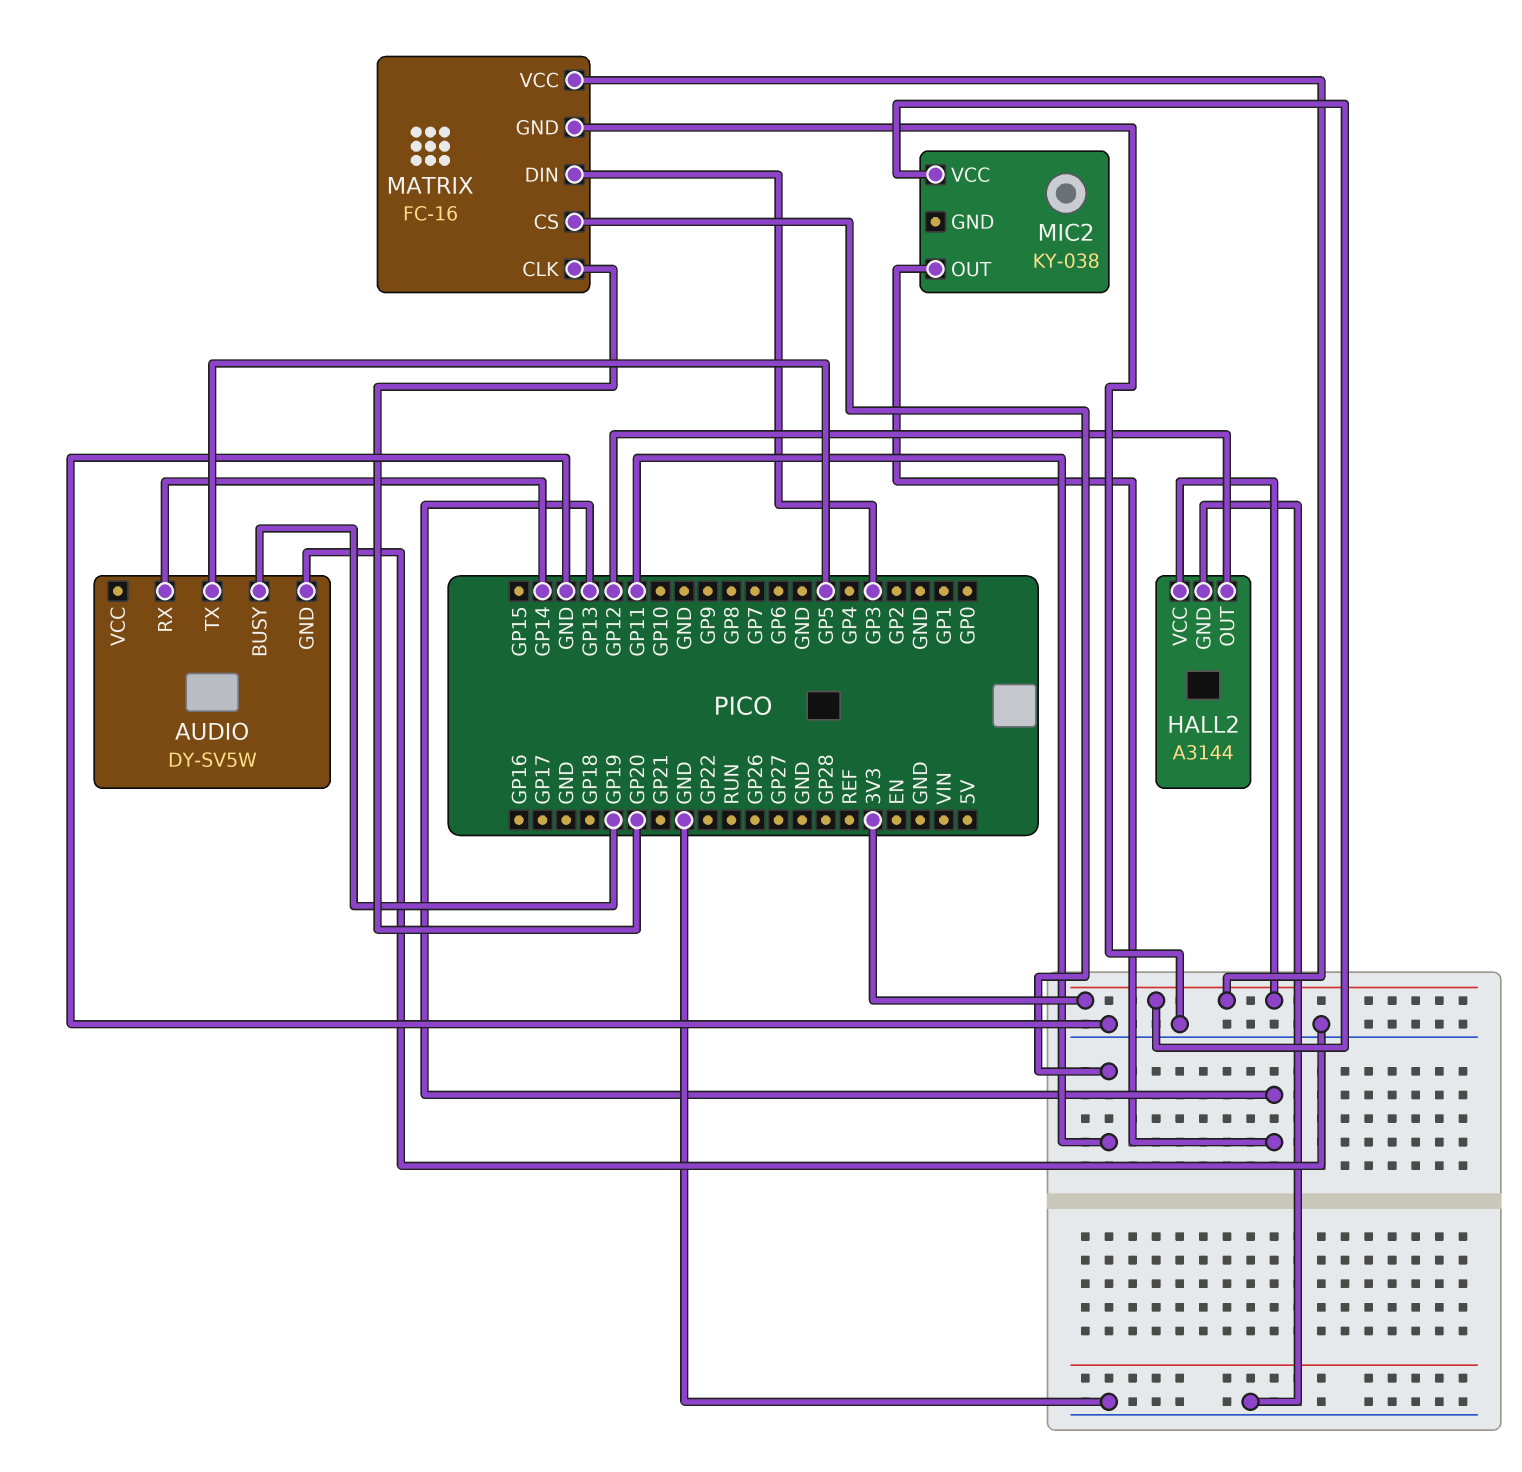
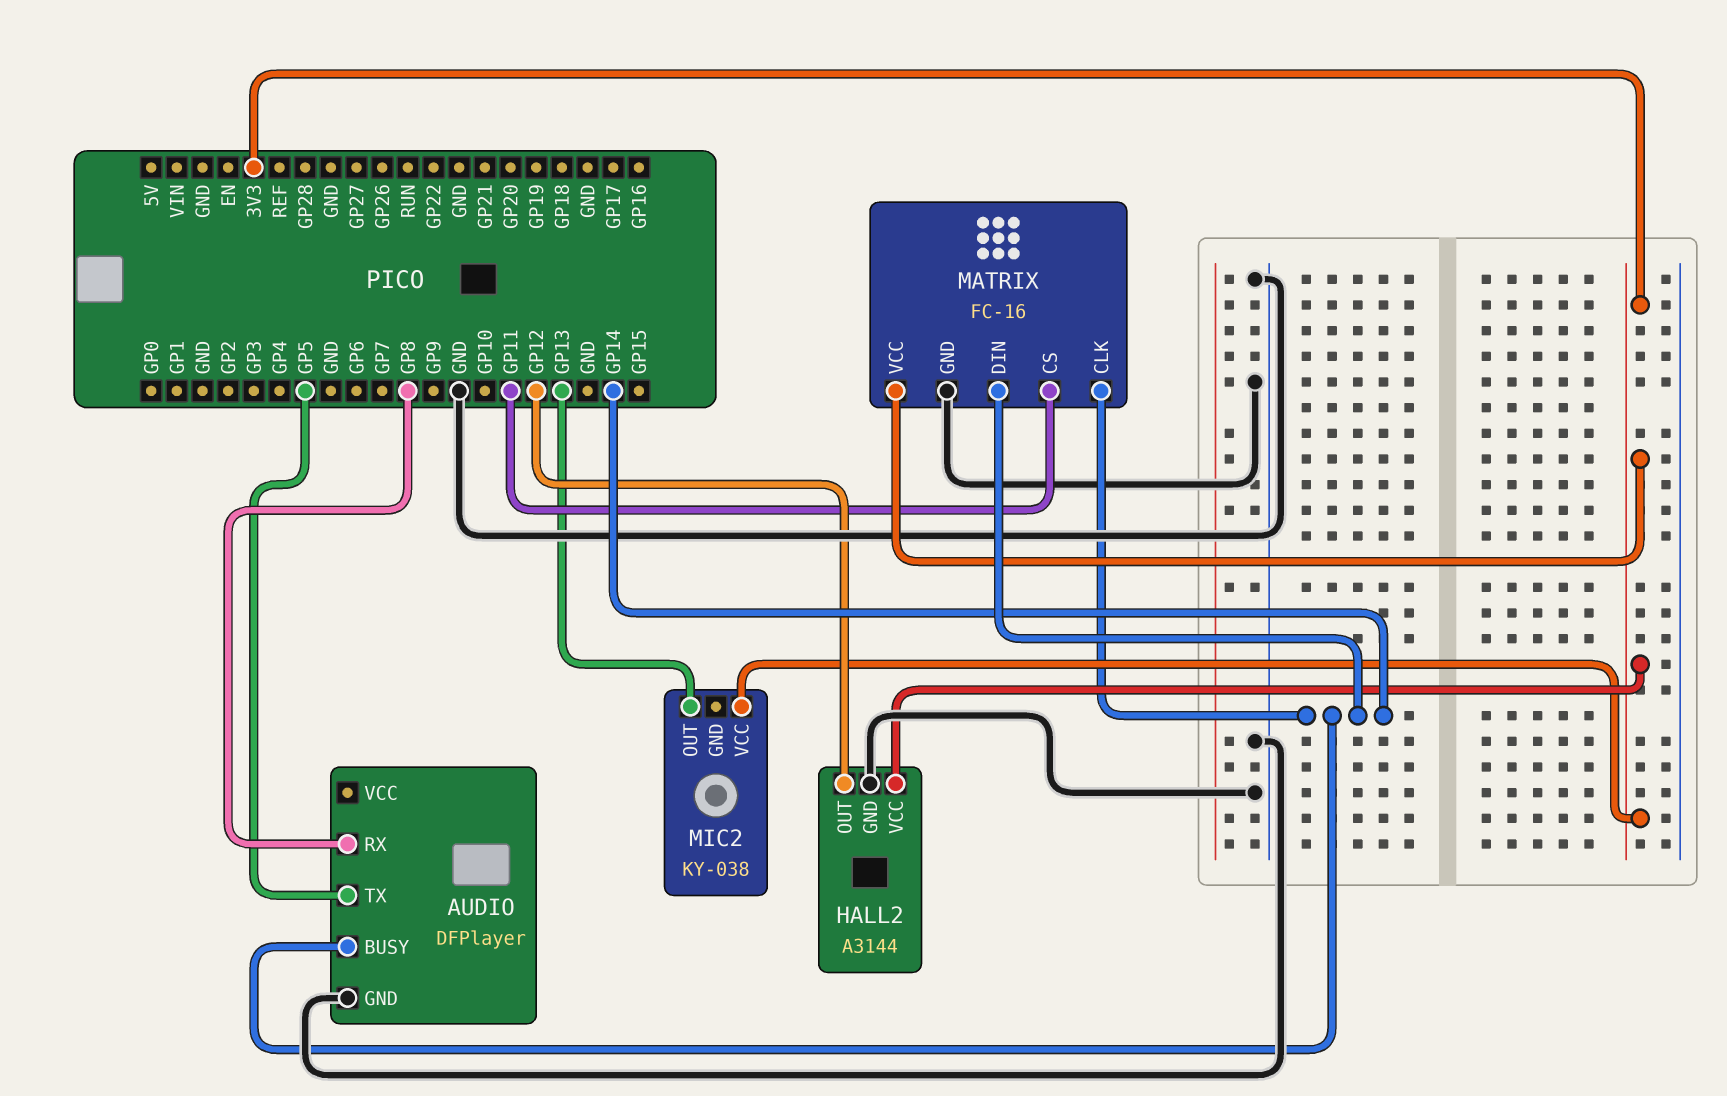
AUDIO: DY-SV5W -> DFPlayer
AUDIO pin BUSY: GP19 -> GP14
AUDIO pin RX: GP14 -> GP8
MATRIX pin CLK: GP20 -> GP14
MATRIX pin DIN: GP3 -> GP14

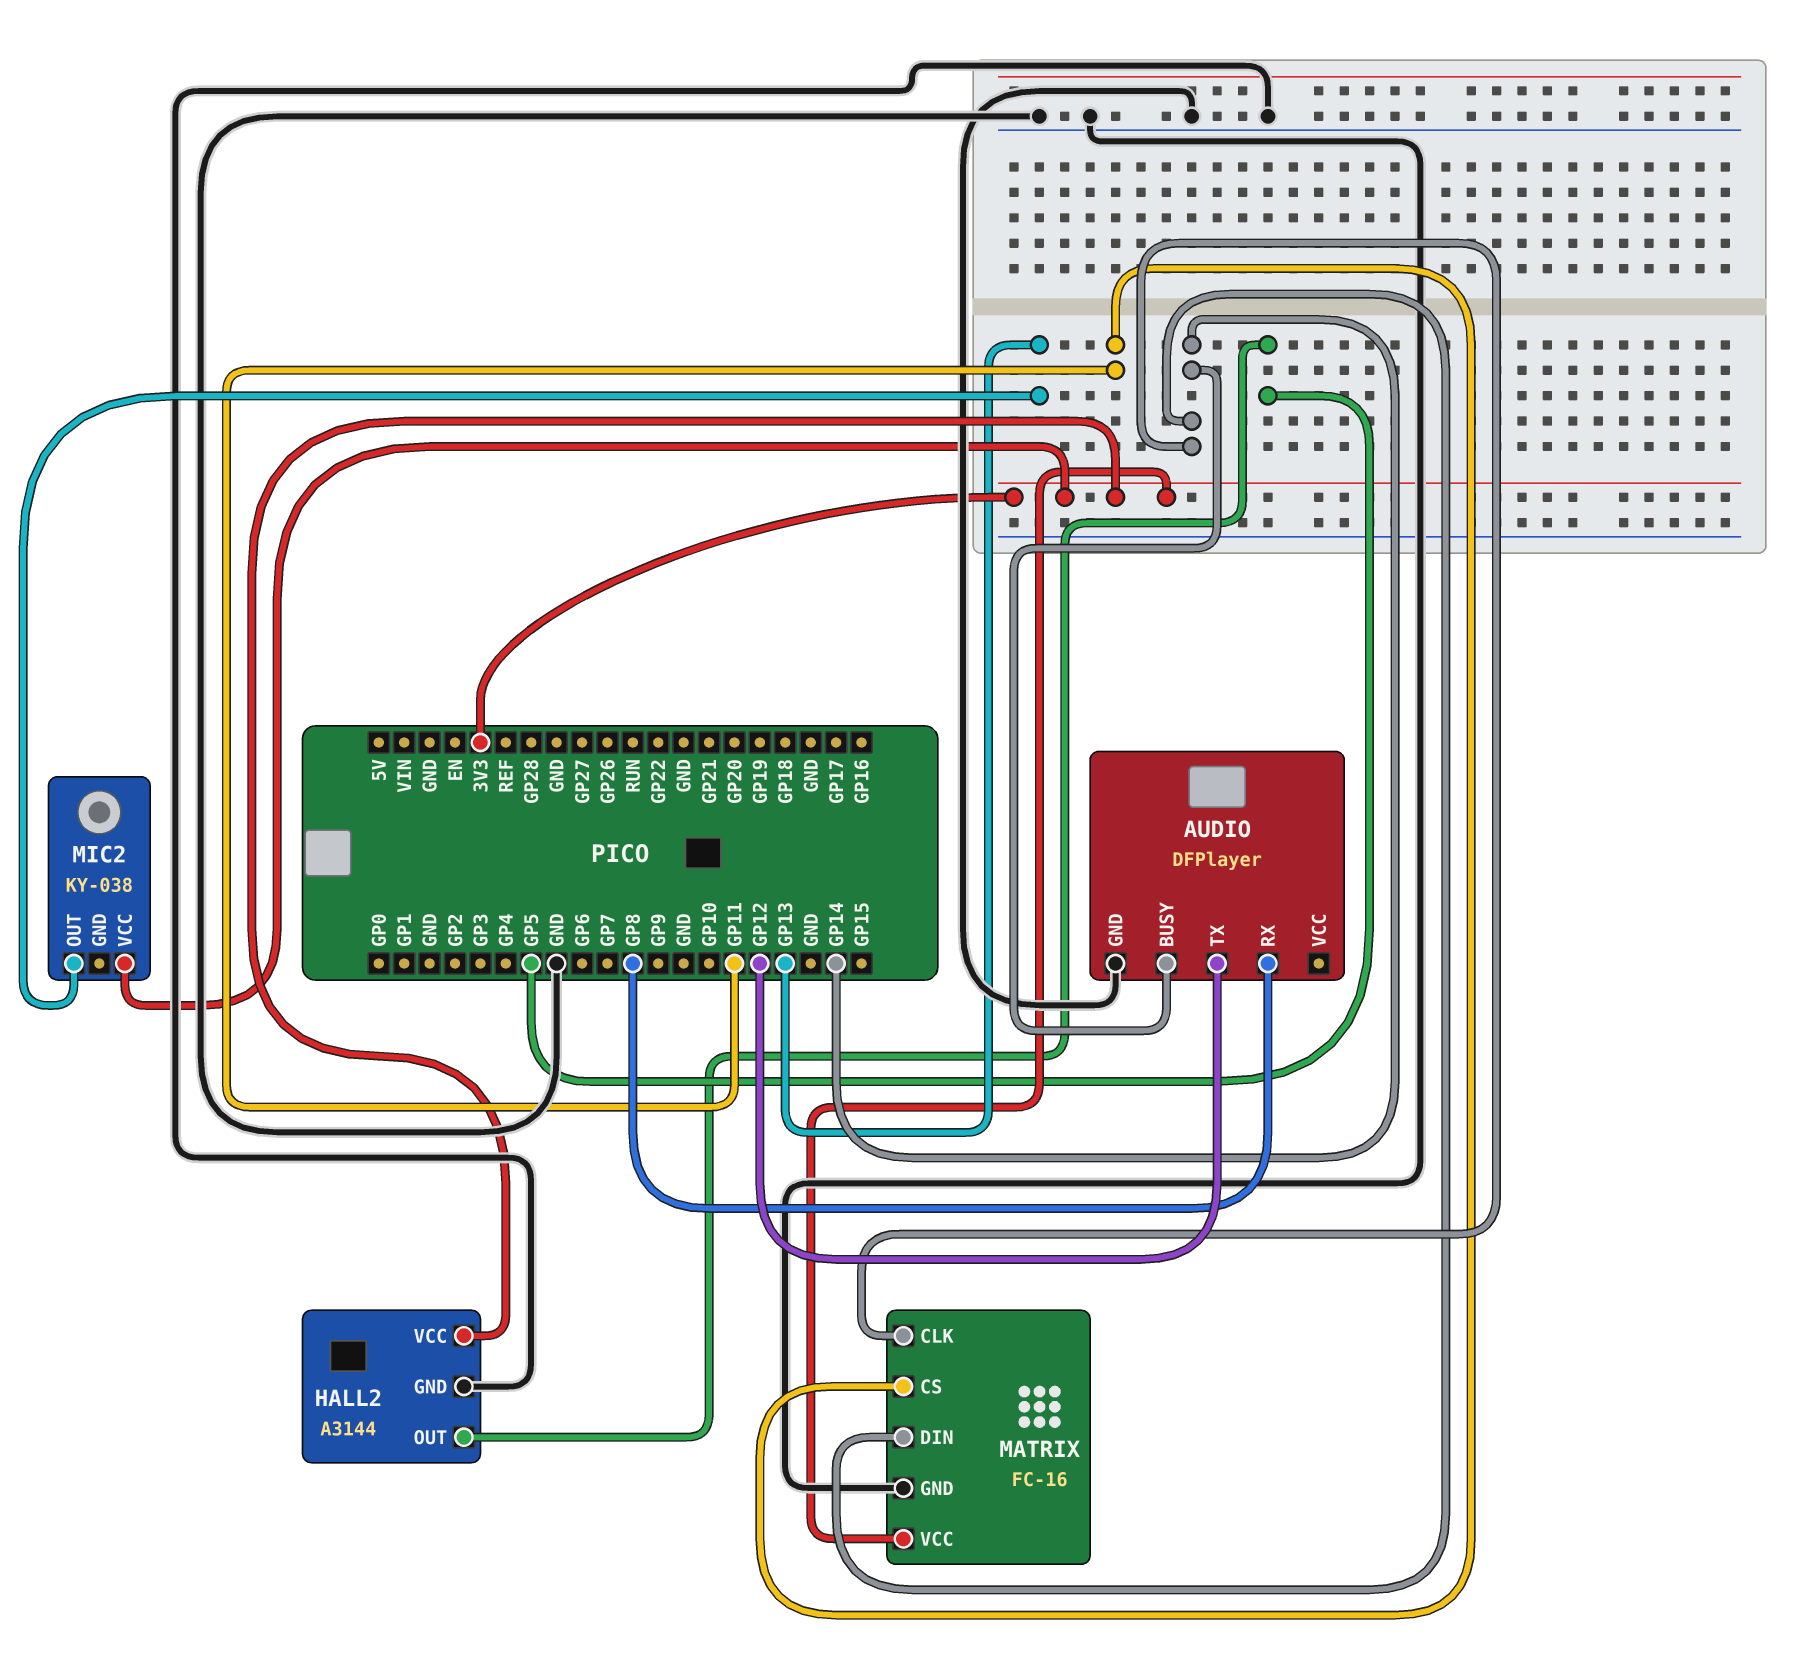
AUDIO pin TX: GP5 -> GP12
HALL2 pin OUT: GP12 -> GP5

